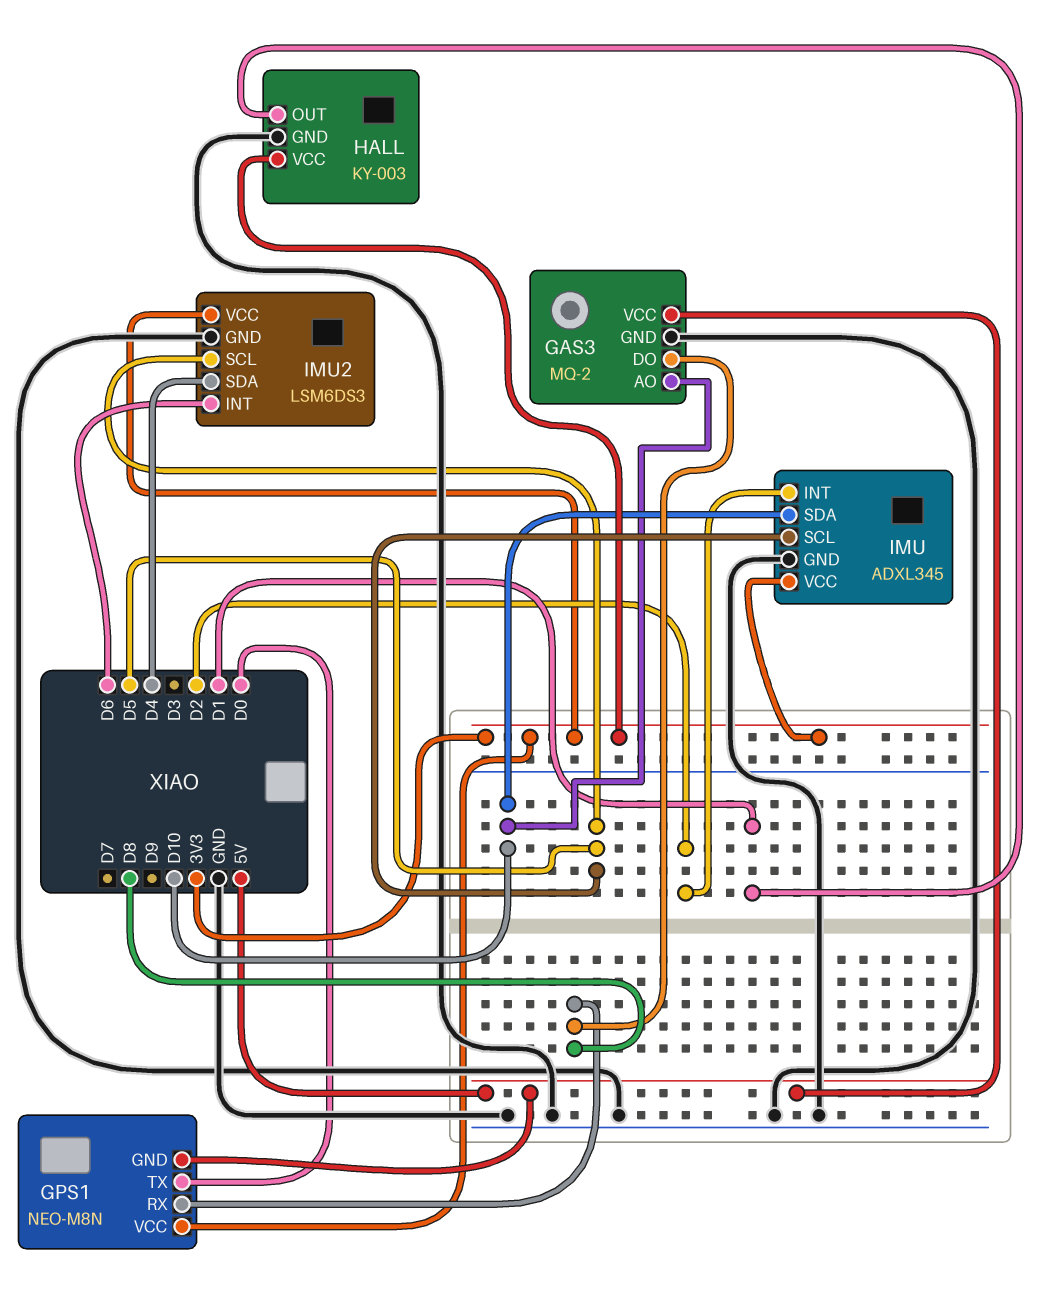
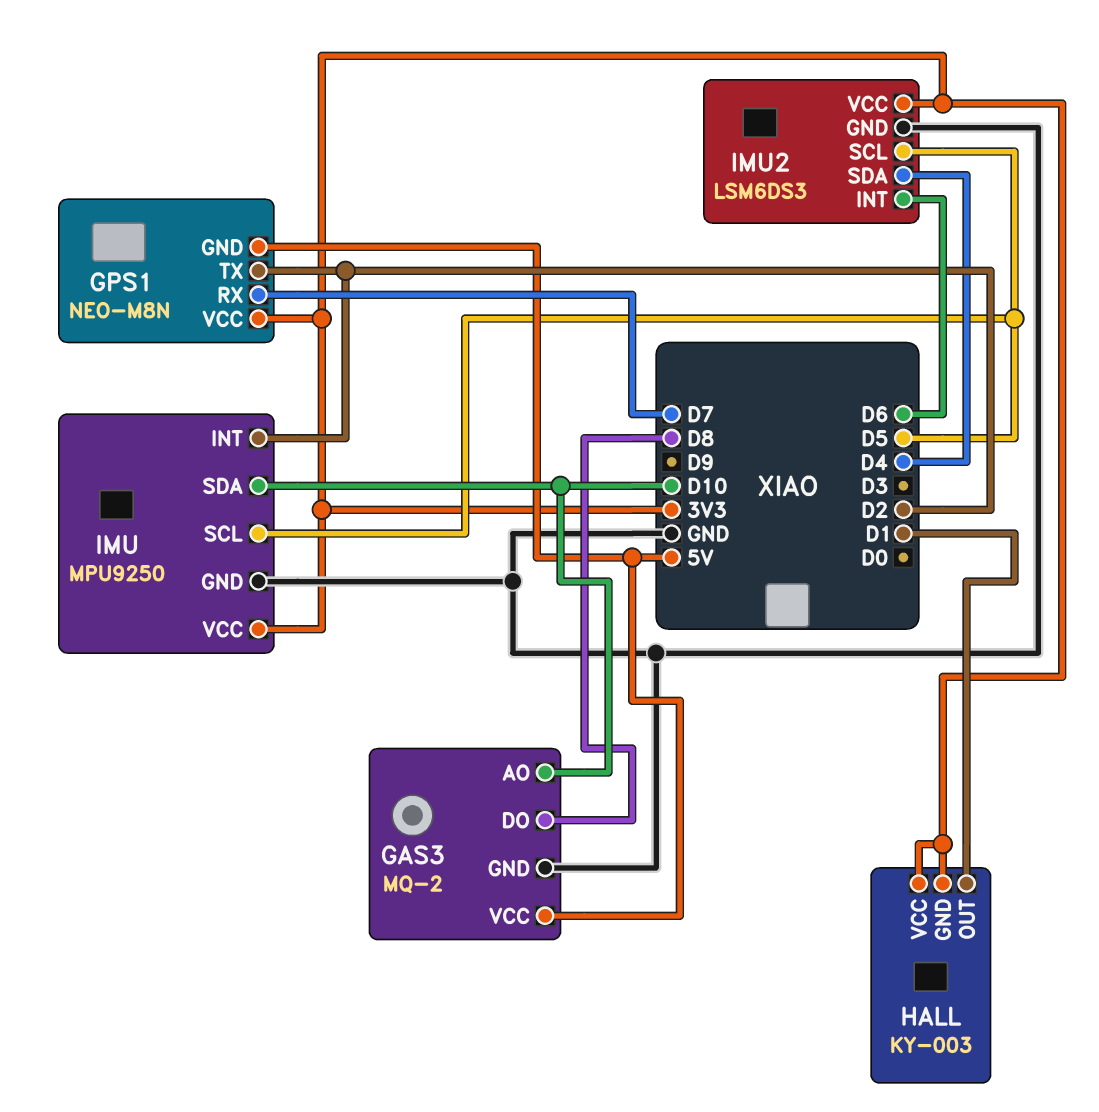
GPS1 pin RX: D8 -> D7
GPS1 pin TX: D0 -> D2
HALL pin GND: GND -> 3V3
IMU: ADXL345 -> MPU9250

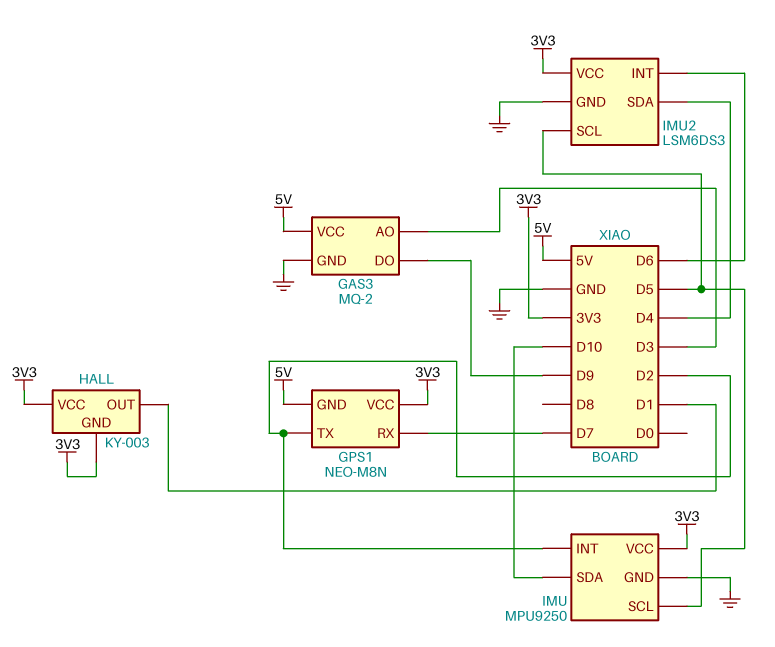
GAS3 pin AO: D10 -> D3
GAS3 pin DO: D8 -> D9

